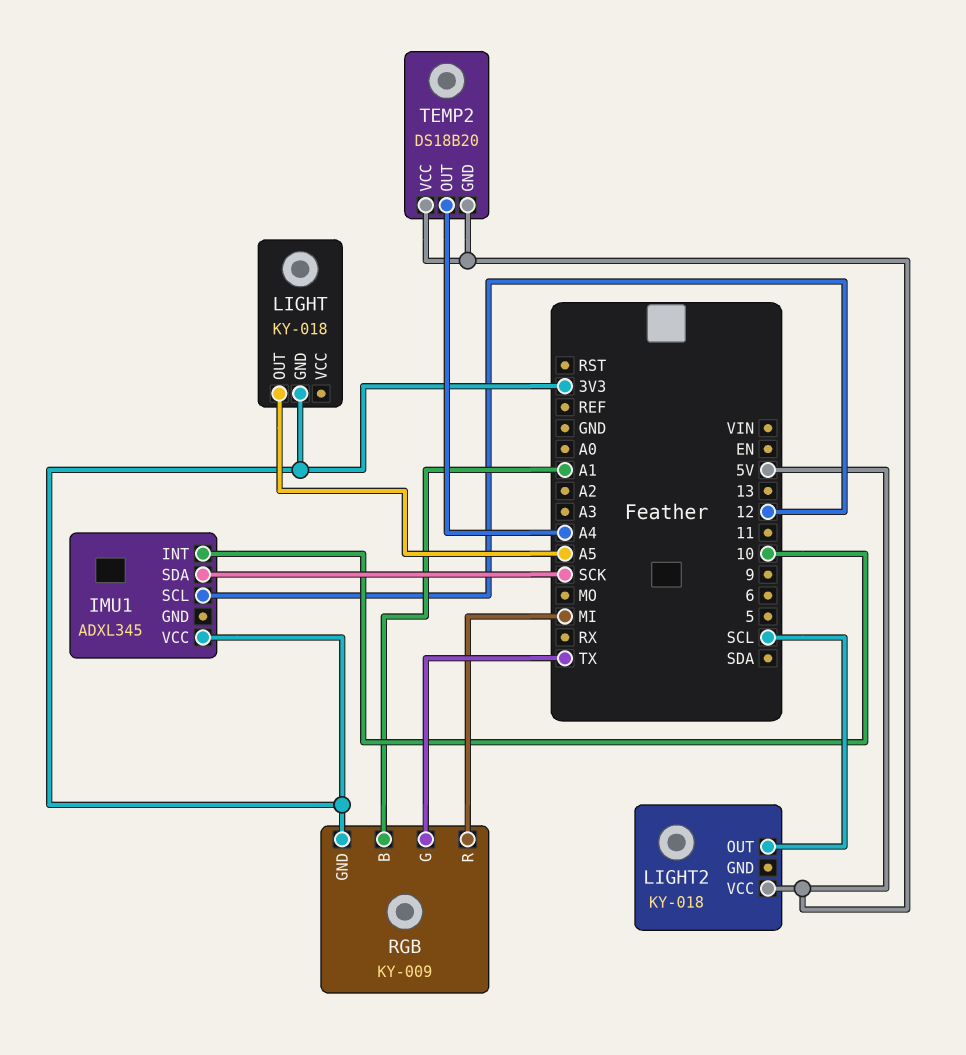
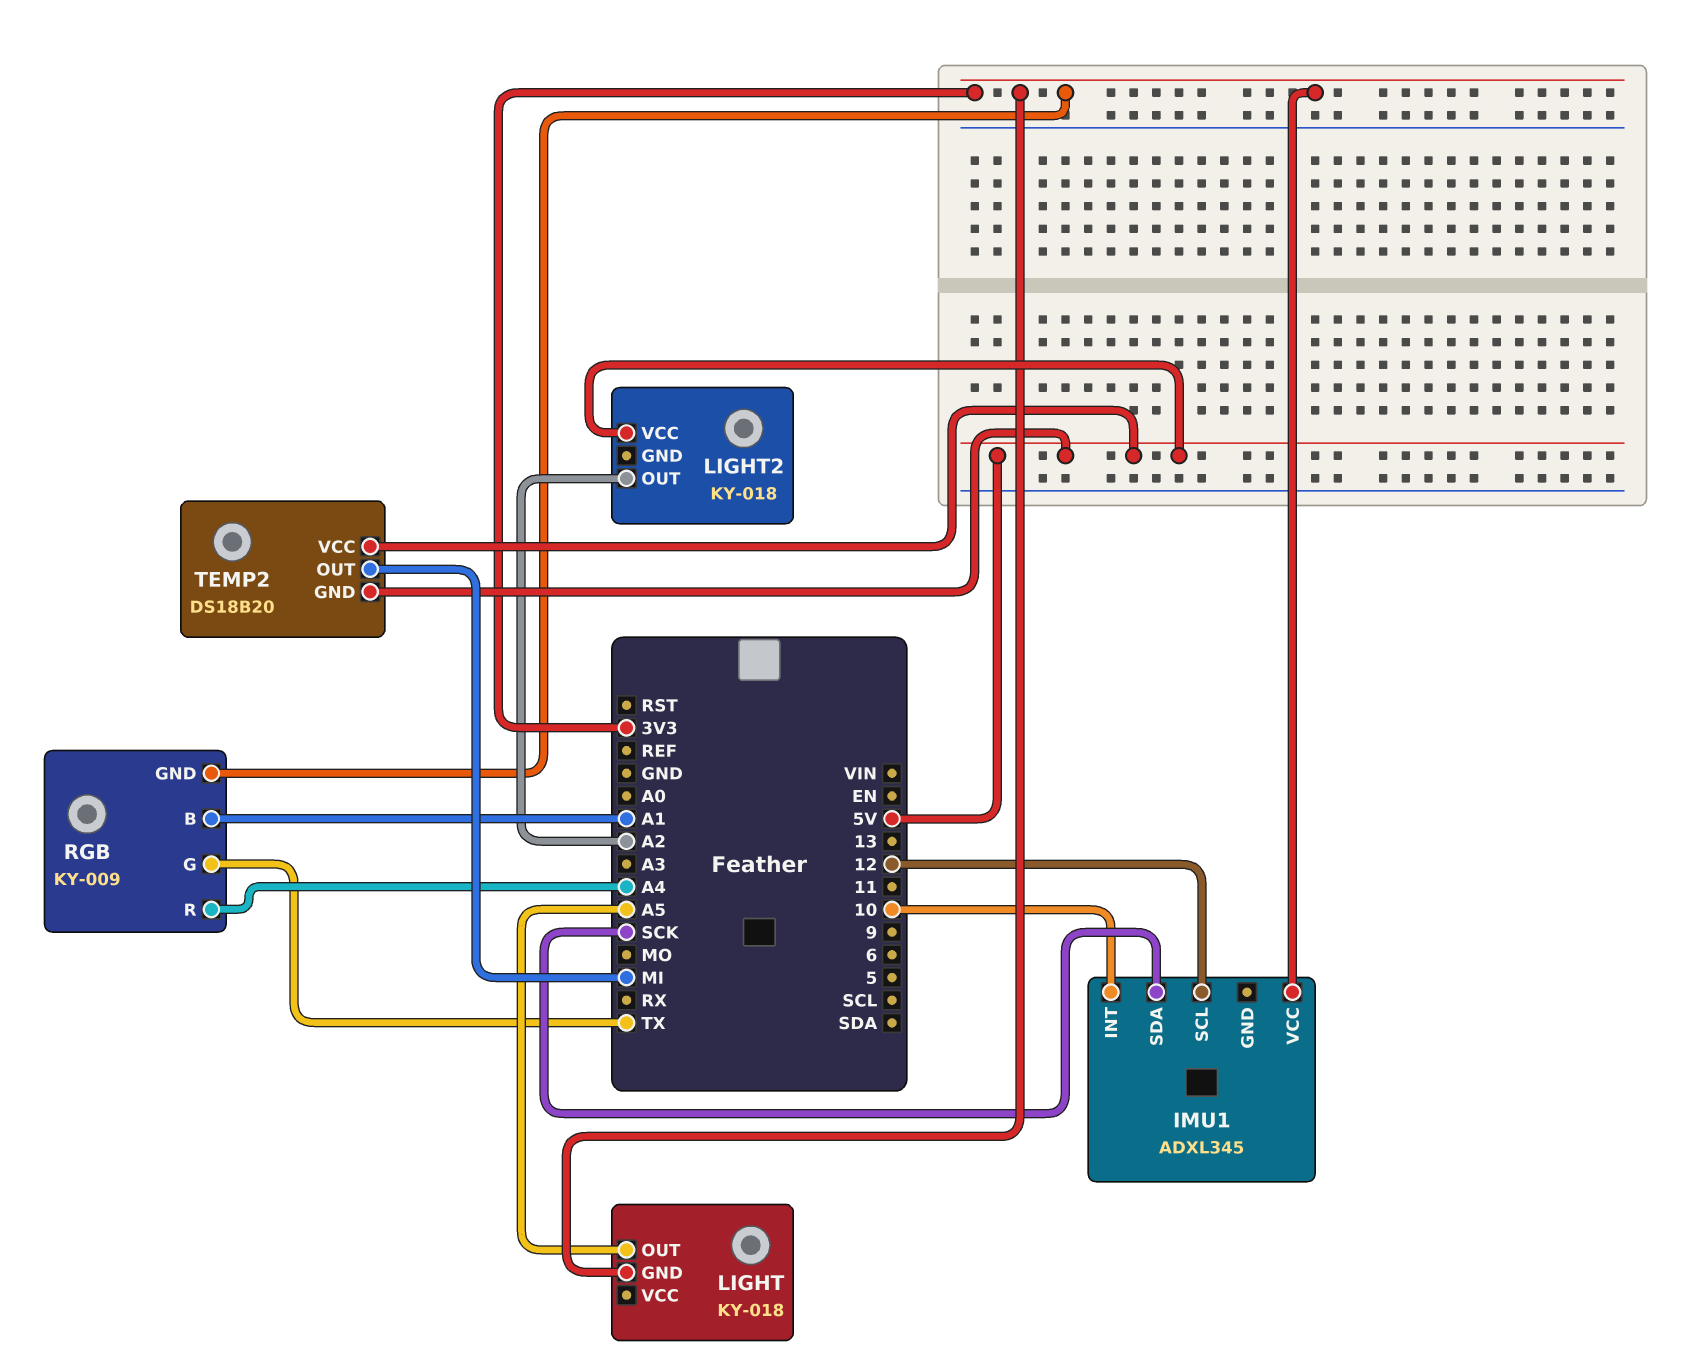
LIGHT2 pin OUT: SCL -> A2
RGB pin R: MI -> A4
TEMP2 pin OUT: A4 -> MI

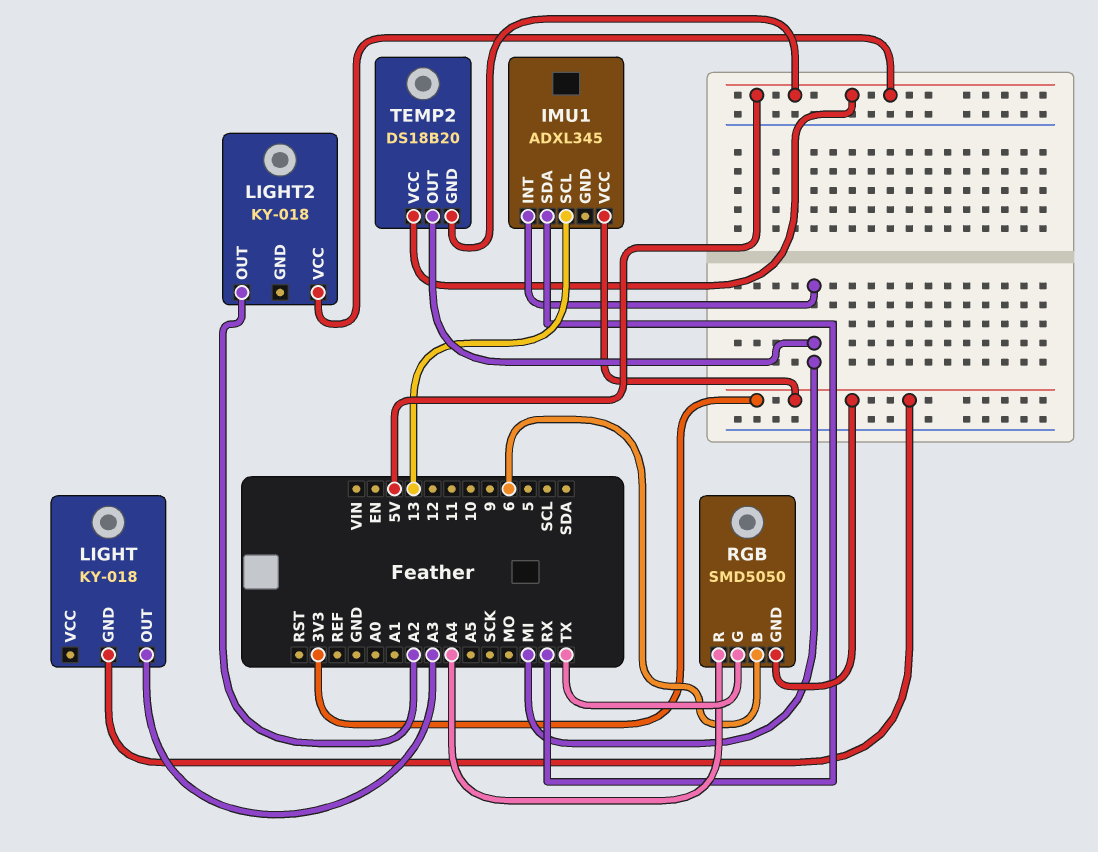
IMU1 pin INT: 10 -> MI
IMU1 pin SCL: 12 -> 13
IMU1 pin SDA: SCK -> RX
LIGHT pin OUT: A5 -> A3
RGB: KY-009 -> SMD5050
RGB pin B: A1 -> 6

